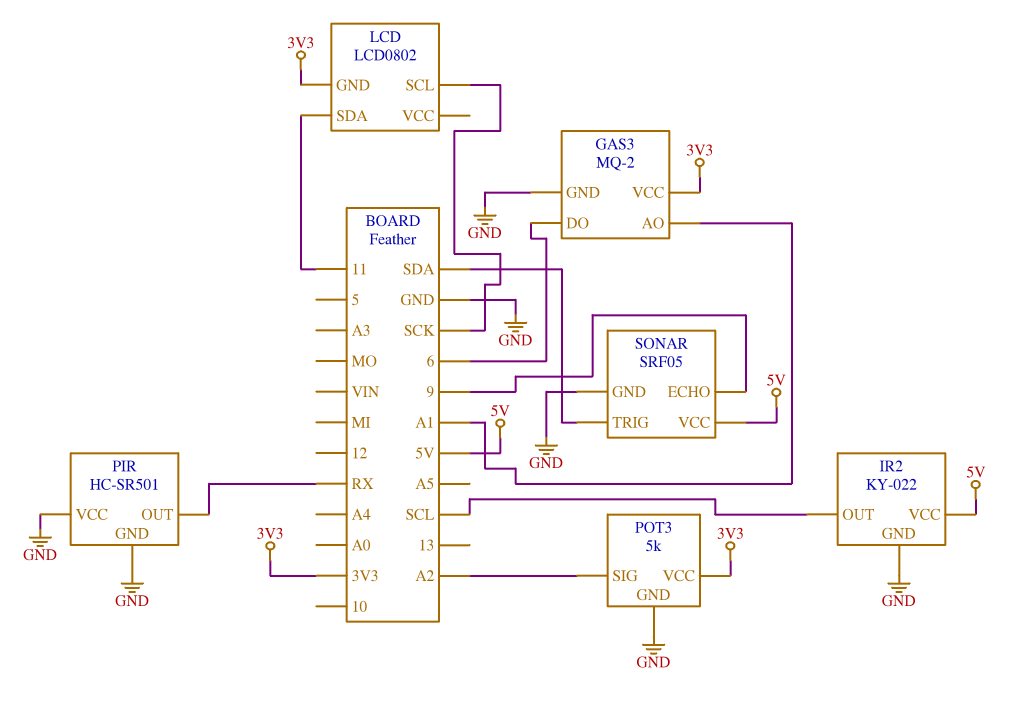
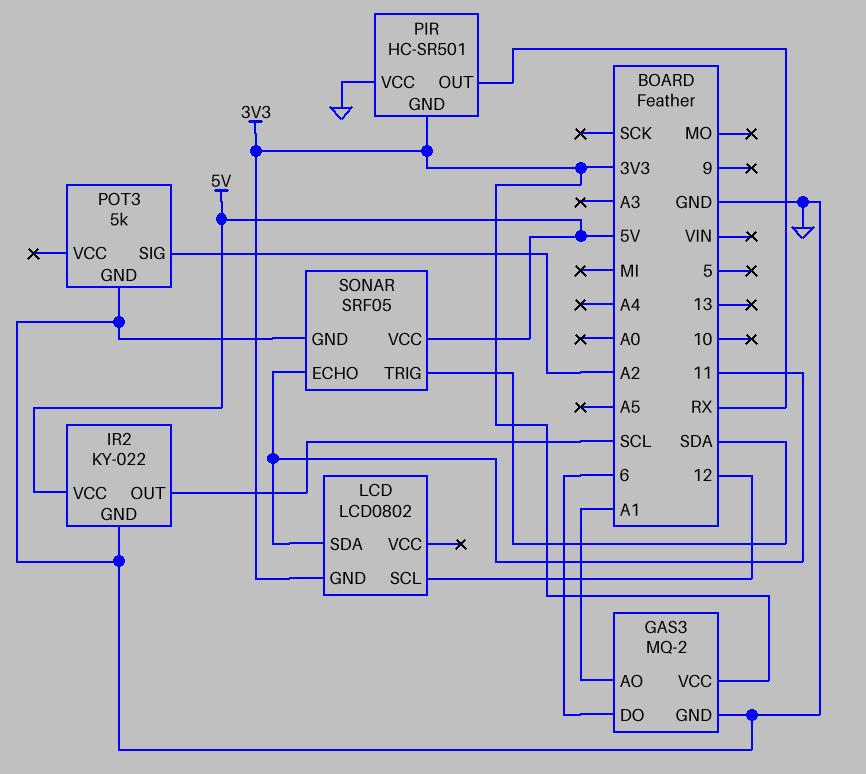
LCD pin SCL: SCK -> 12
PIR pin GND: GND -> 3V3
POT3 pin VCC: 3V3 -> none
SONAR pin ECHO: 9 -> 11

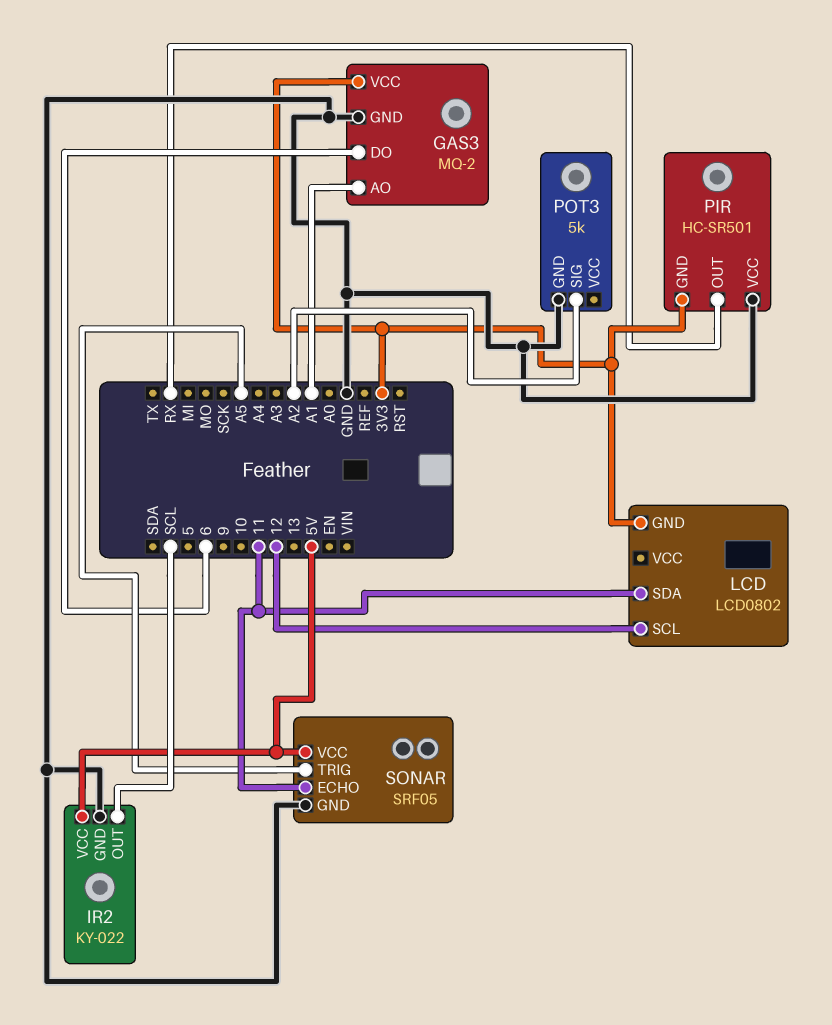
SONAR pin TRIG: SDA -> A5

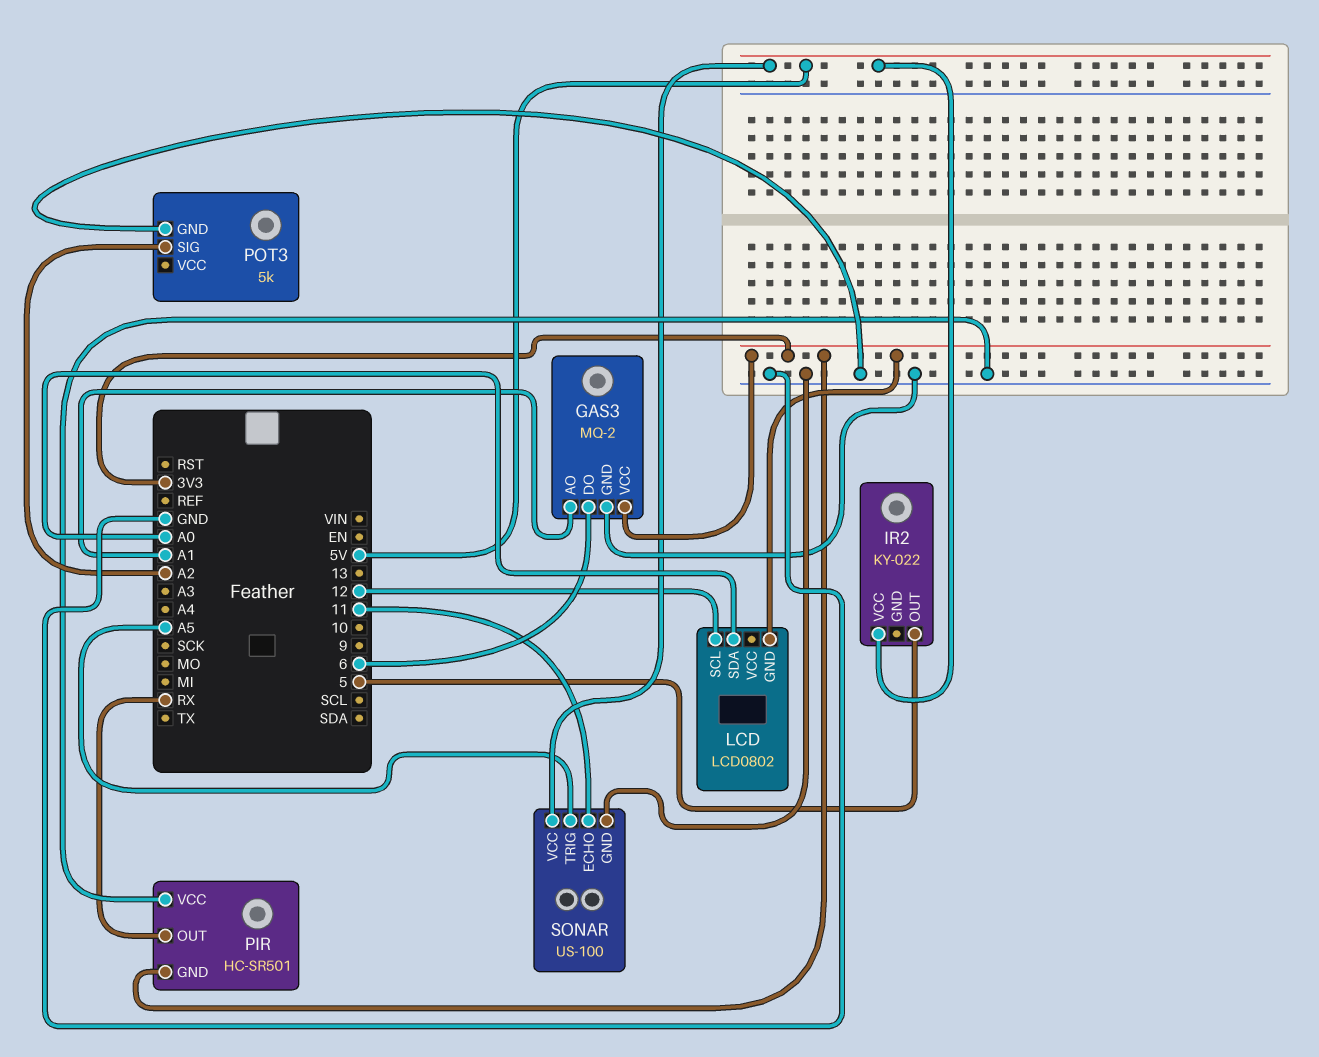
IR2 pin GND: GND -> none
IR2 pin OUT: SCL -> 5
LCD pin SDA: 11 -> A0
SONAR: SRF05 -> US-100

